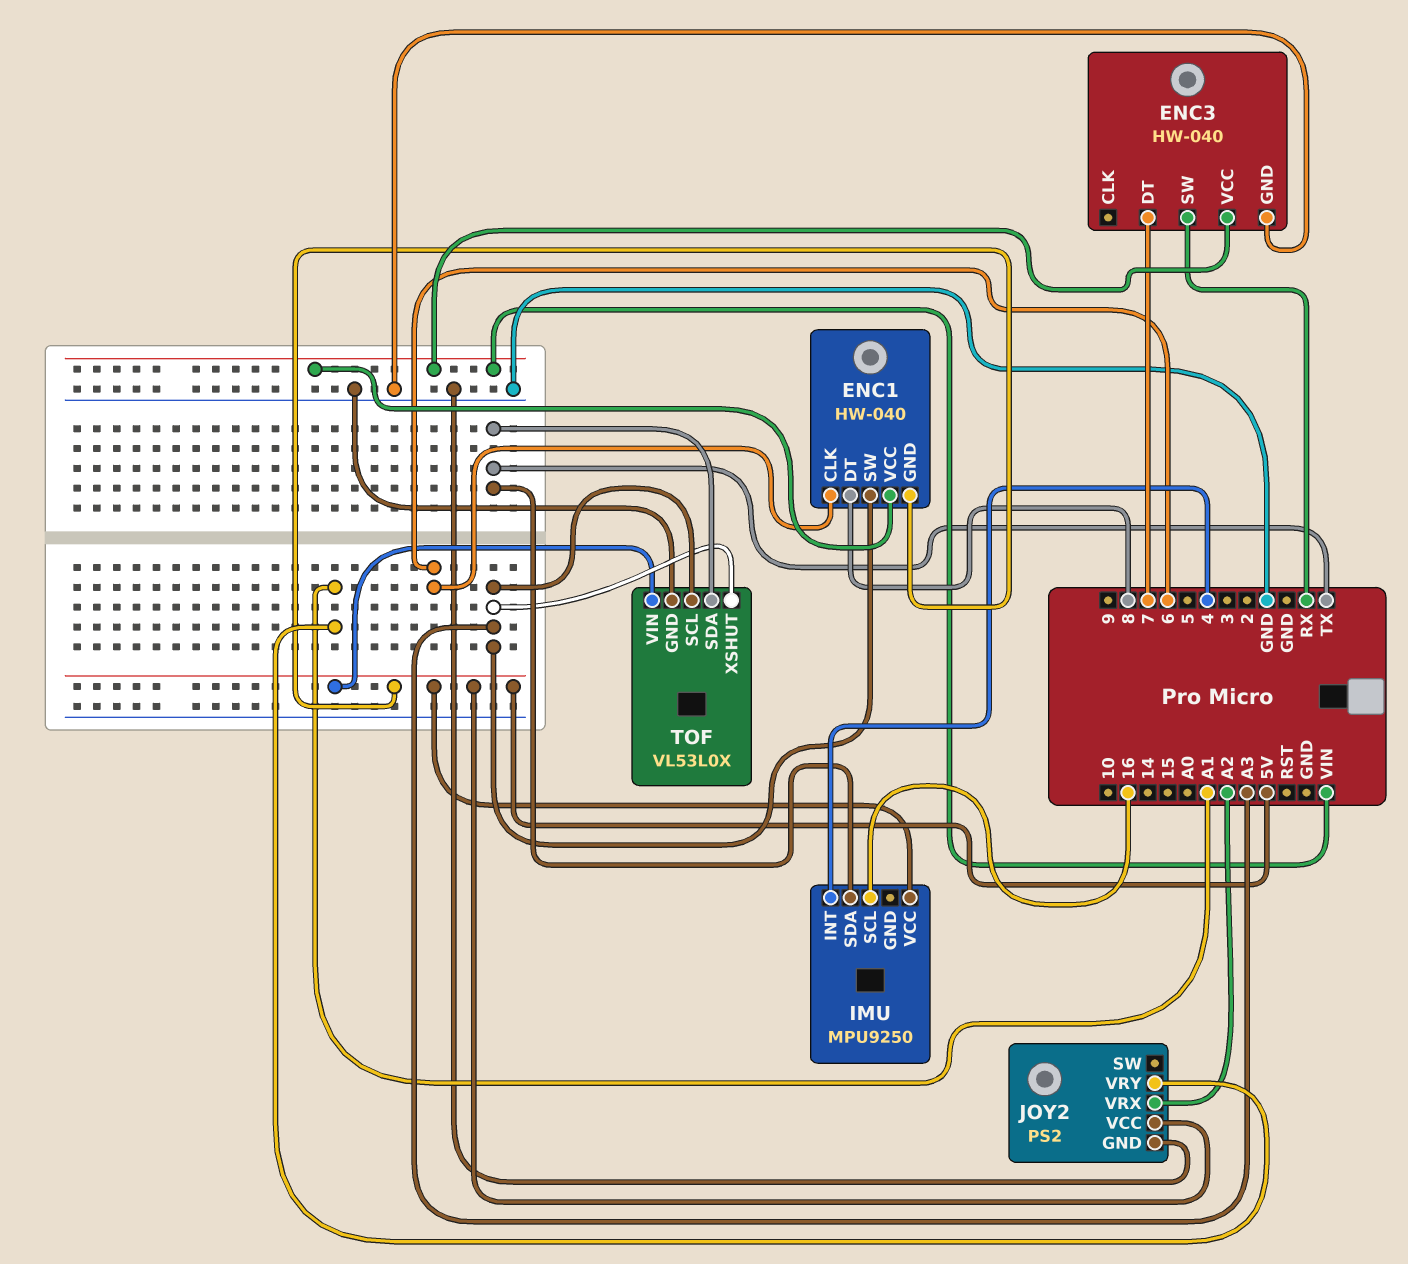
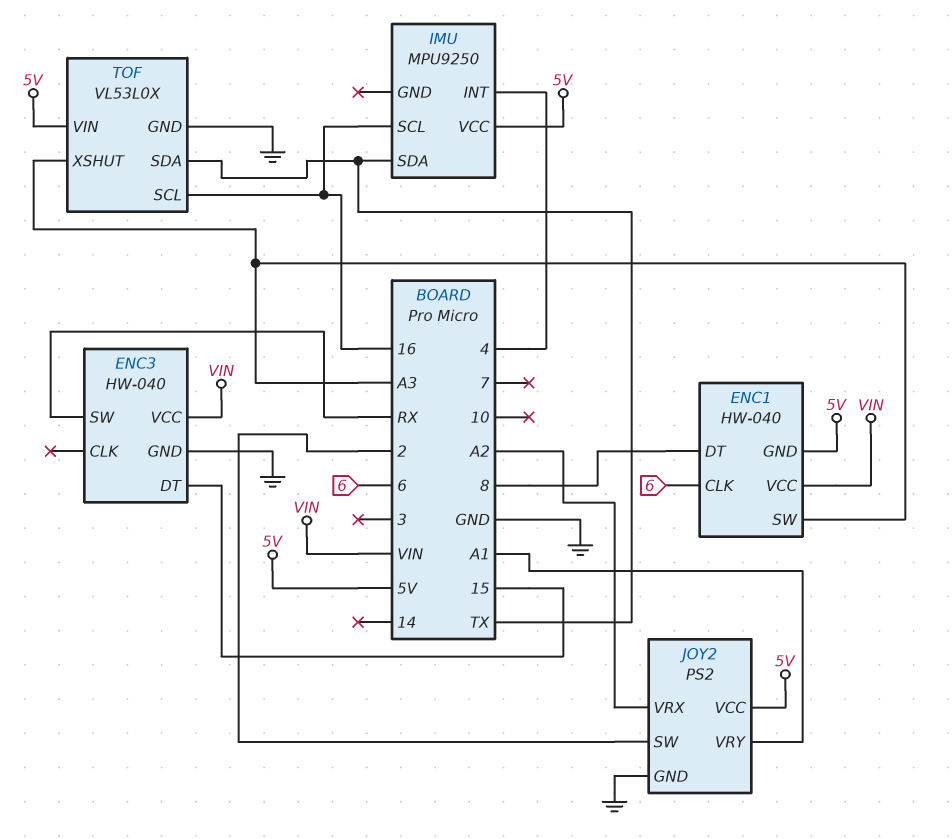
ENC3 pin DT: 7 -> 15
JOY2 pin SW: none -> 2
TOF pin SCL: A3 -> 16

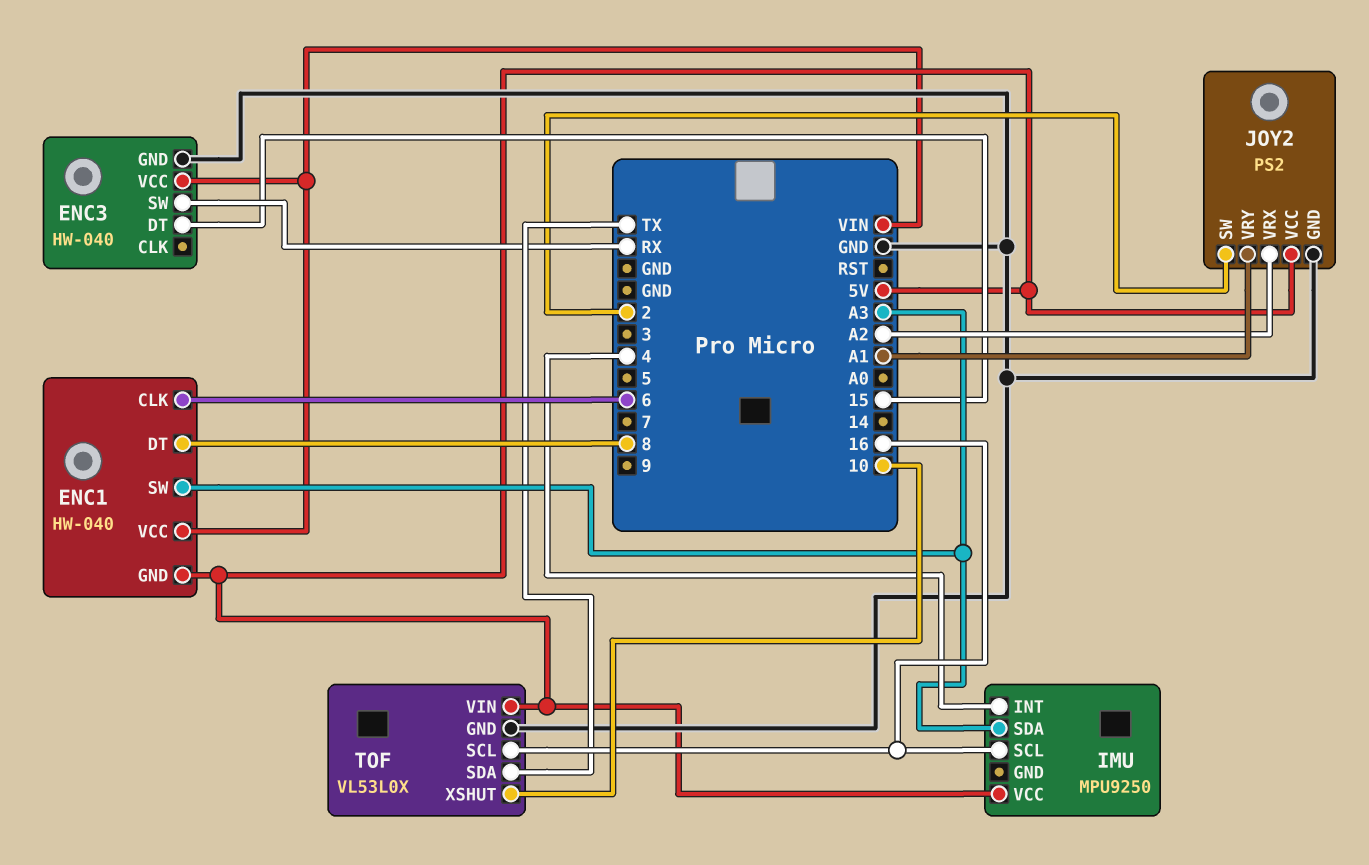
IMU pin SDA: TX -> A3
TOF pin XSHUT: A3 -> 10

